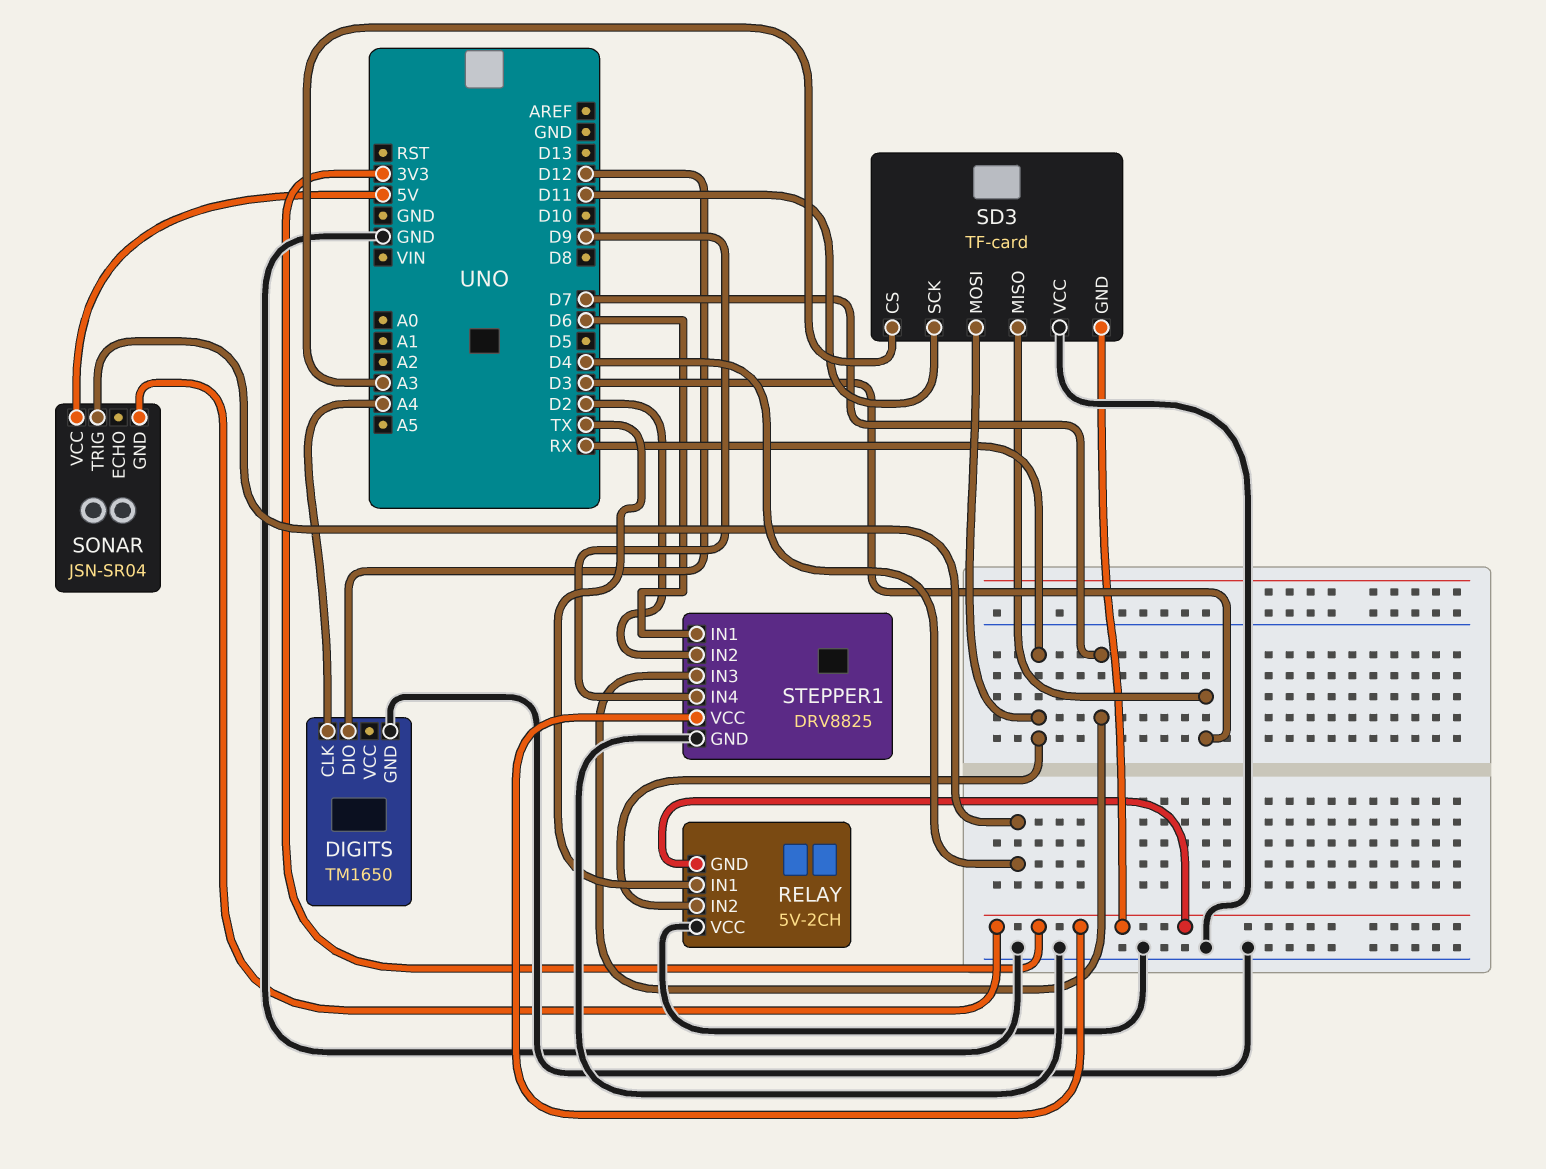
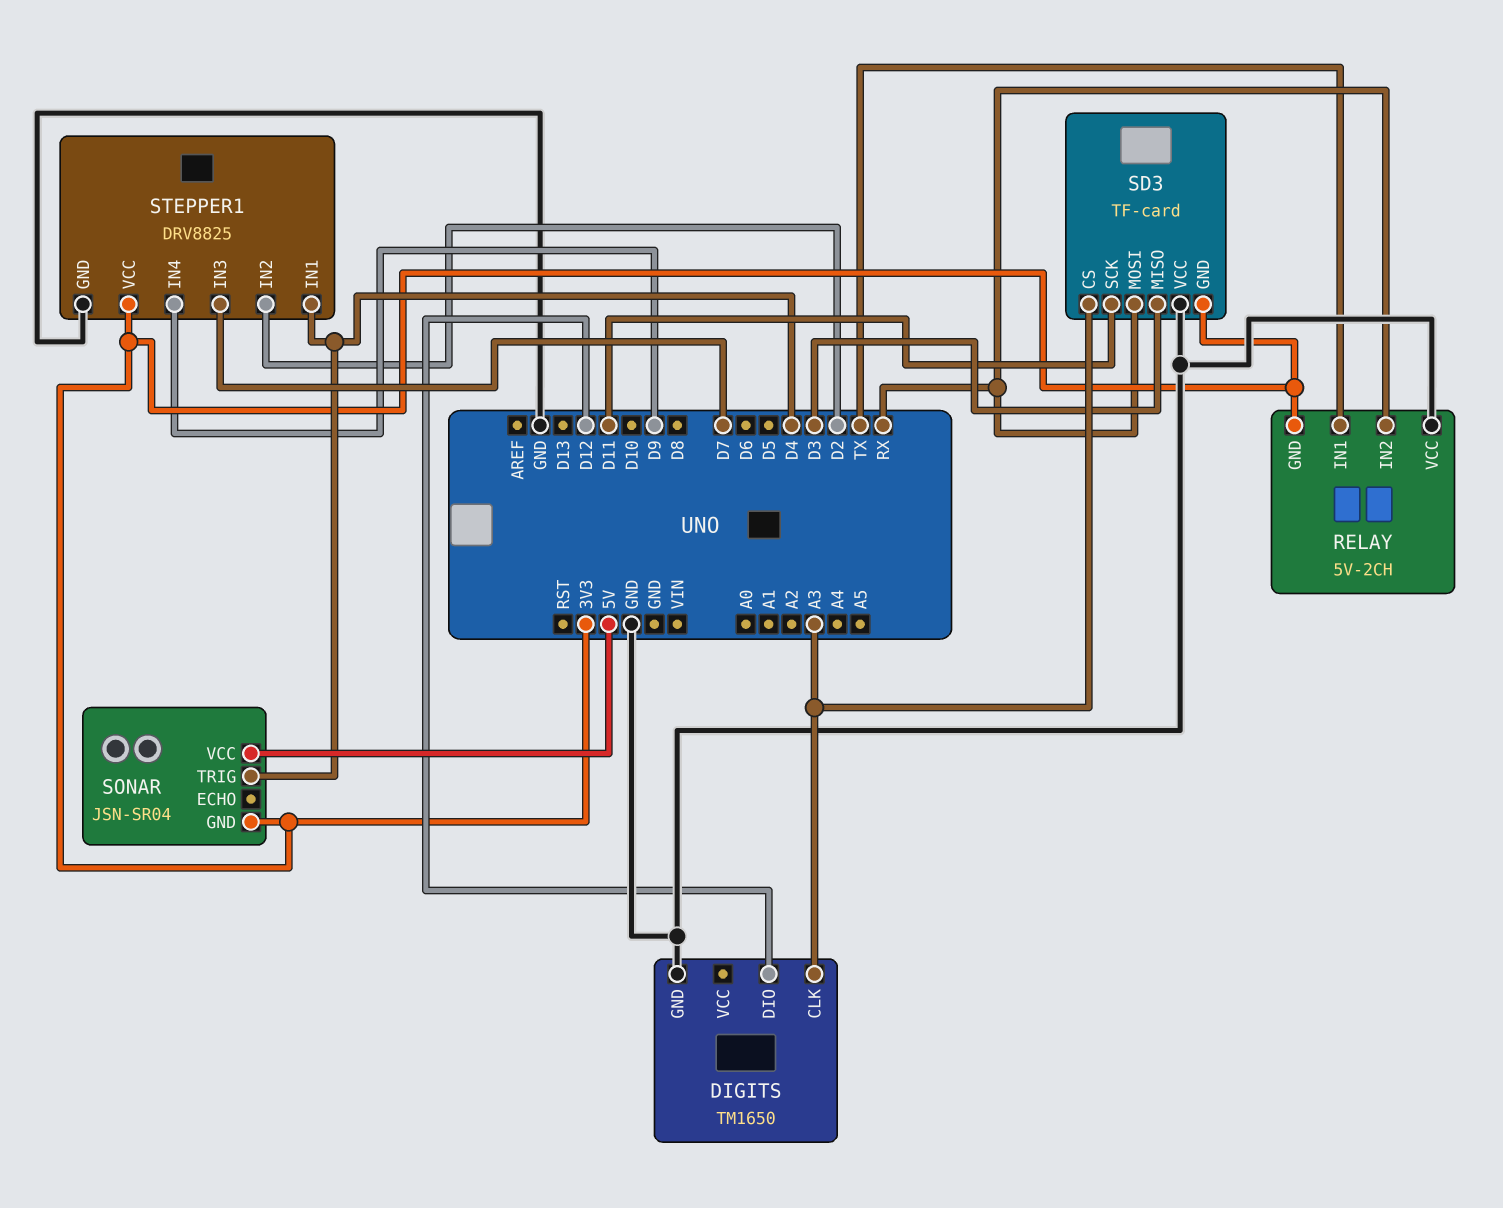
DIGITS pin CLK: A4 -> A3
STEPPER1 pin IN1: D6 -> D4

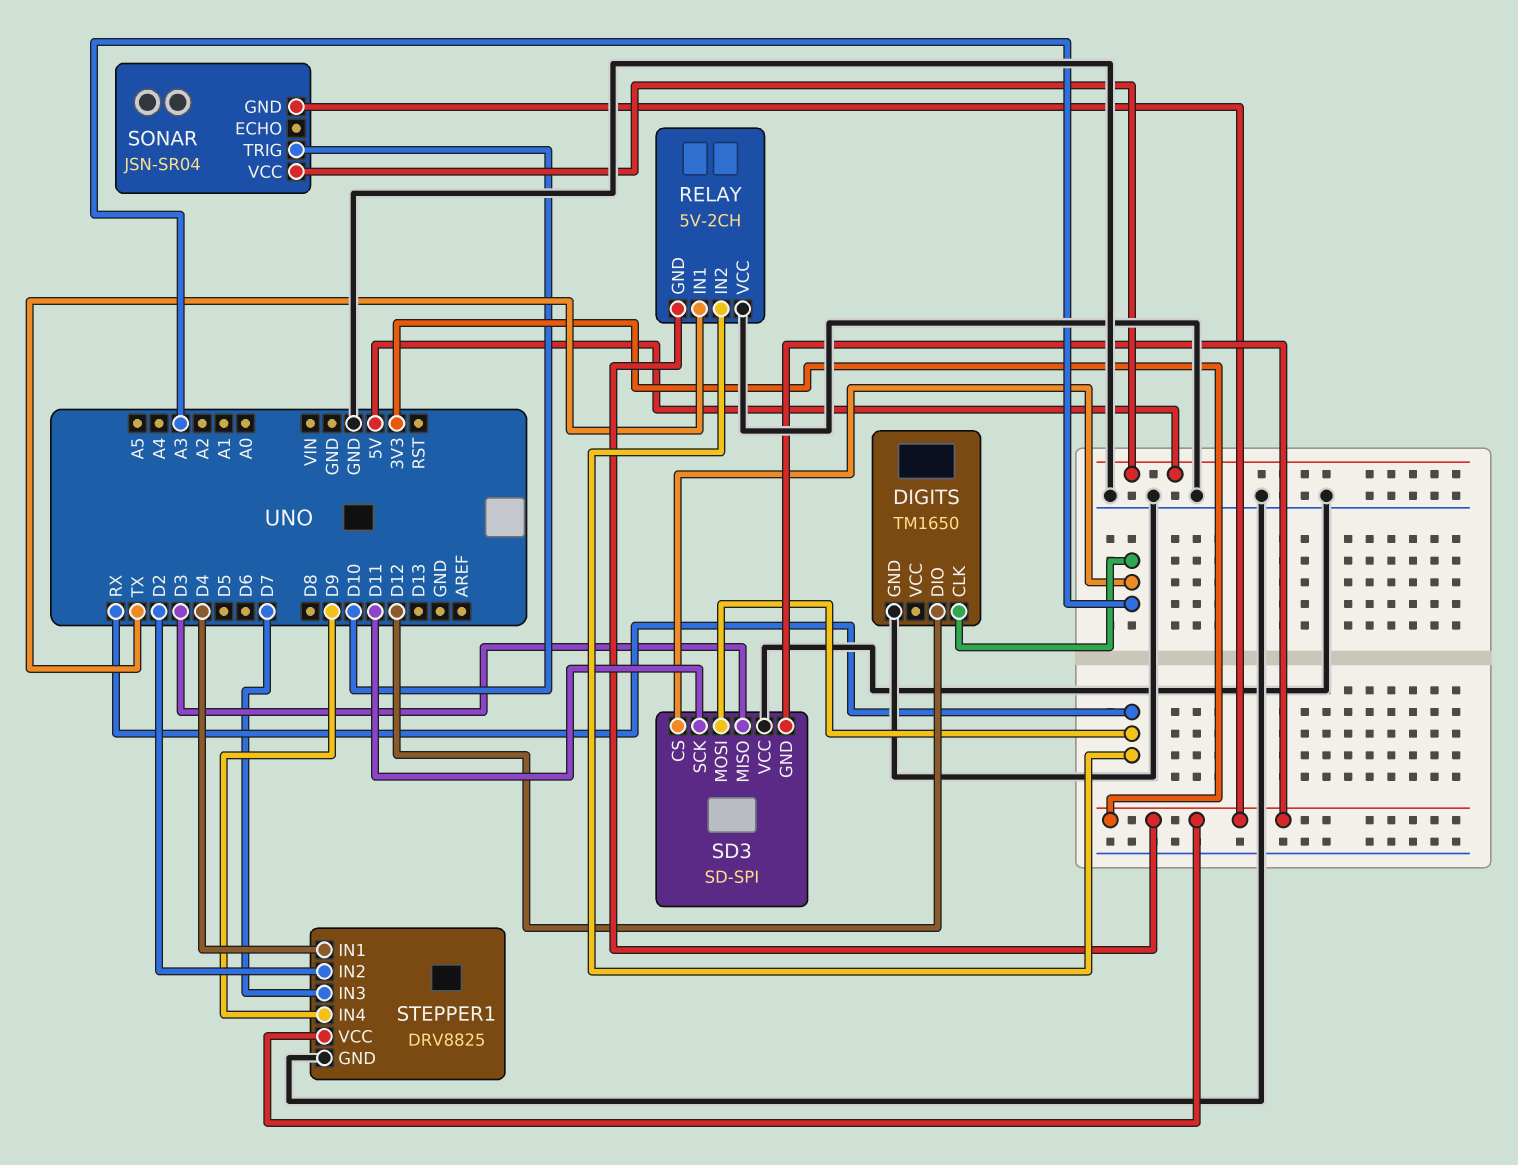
SD3: TF-card -> SD-SPI
SONAR pin TRIG: D4 -> D10

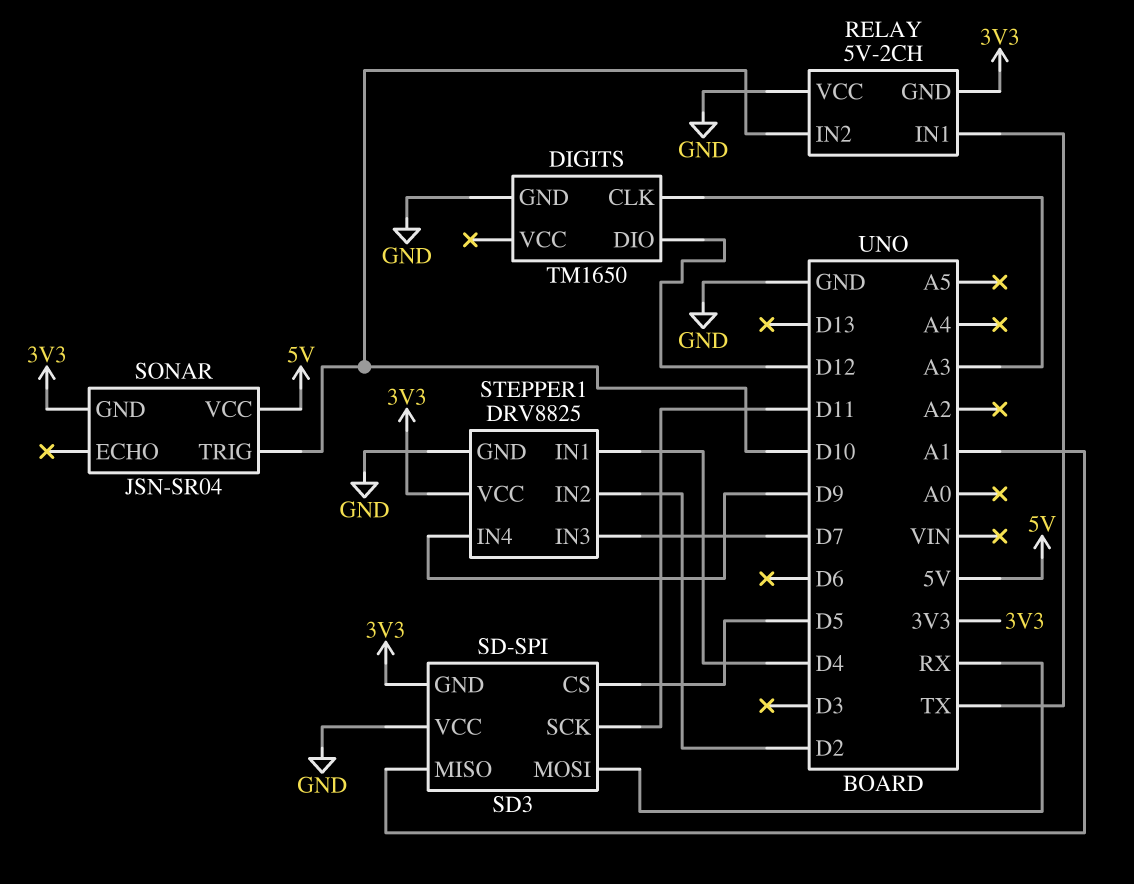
RELAY pin IN2: RX -> D10
SD3 pin CS: A3 -> D5
SD3 pin MISO: D3 -> A1

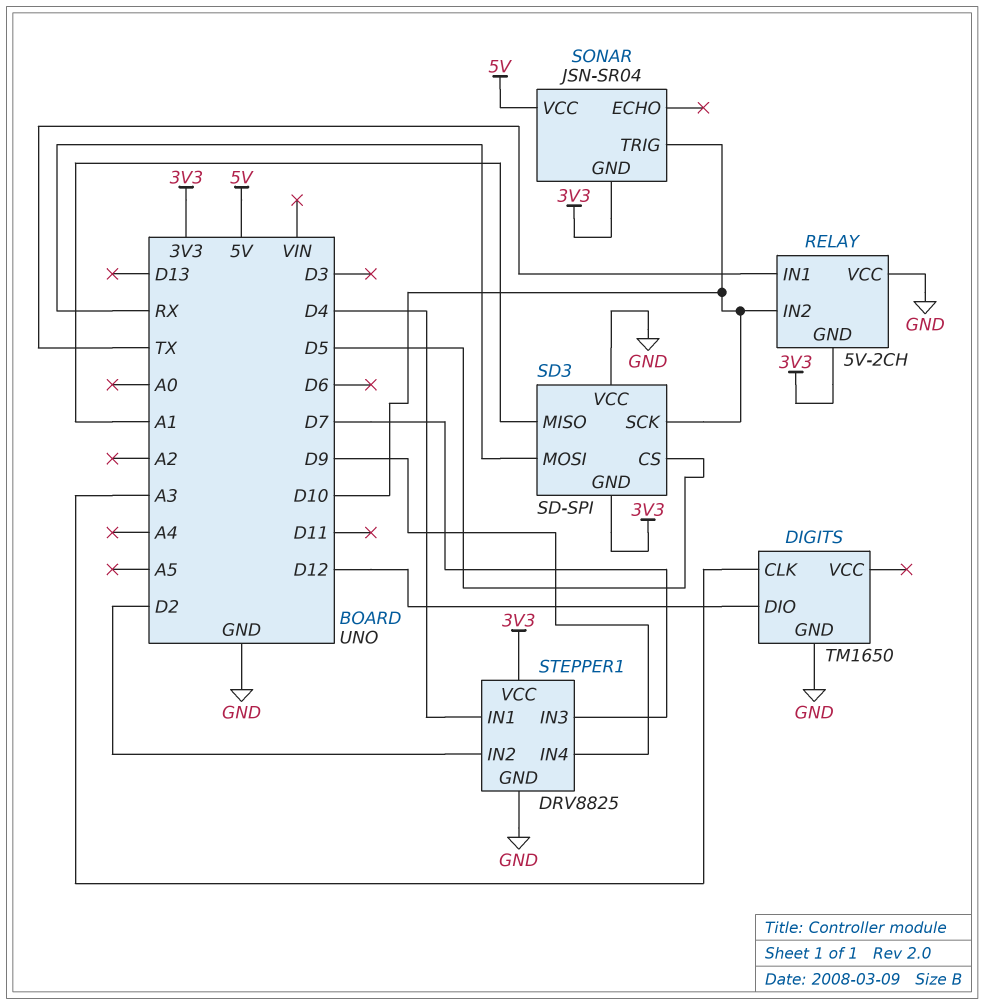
SD3 pin SCK: D11 -> D10

